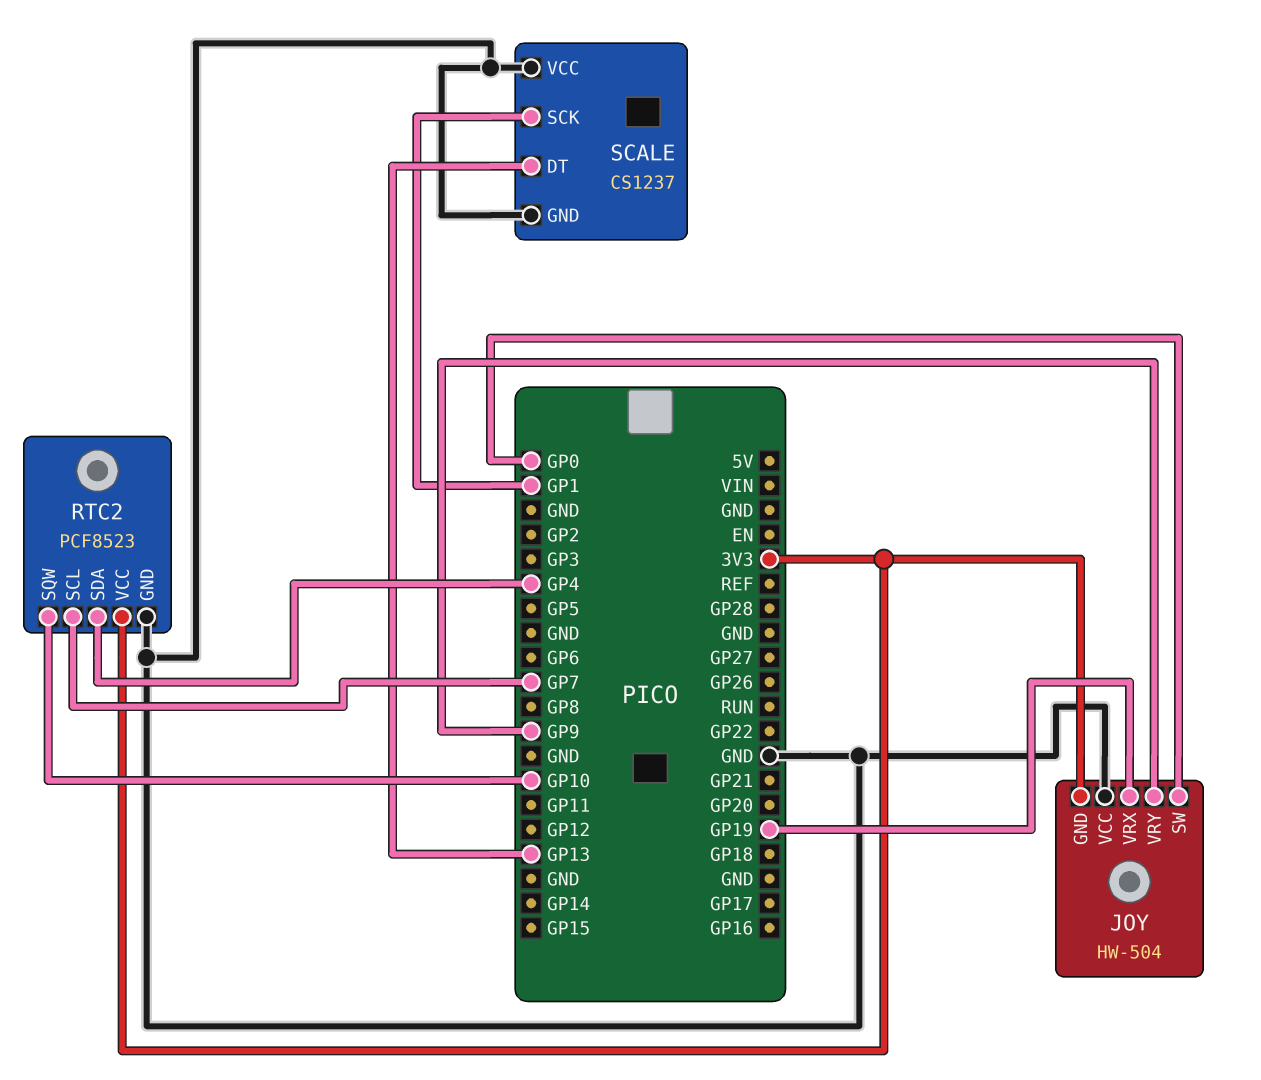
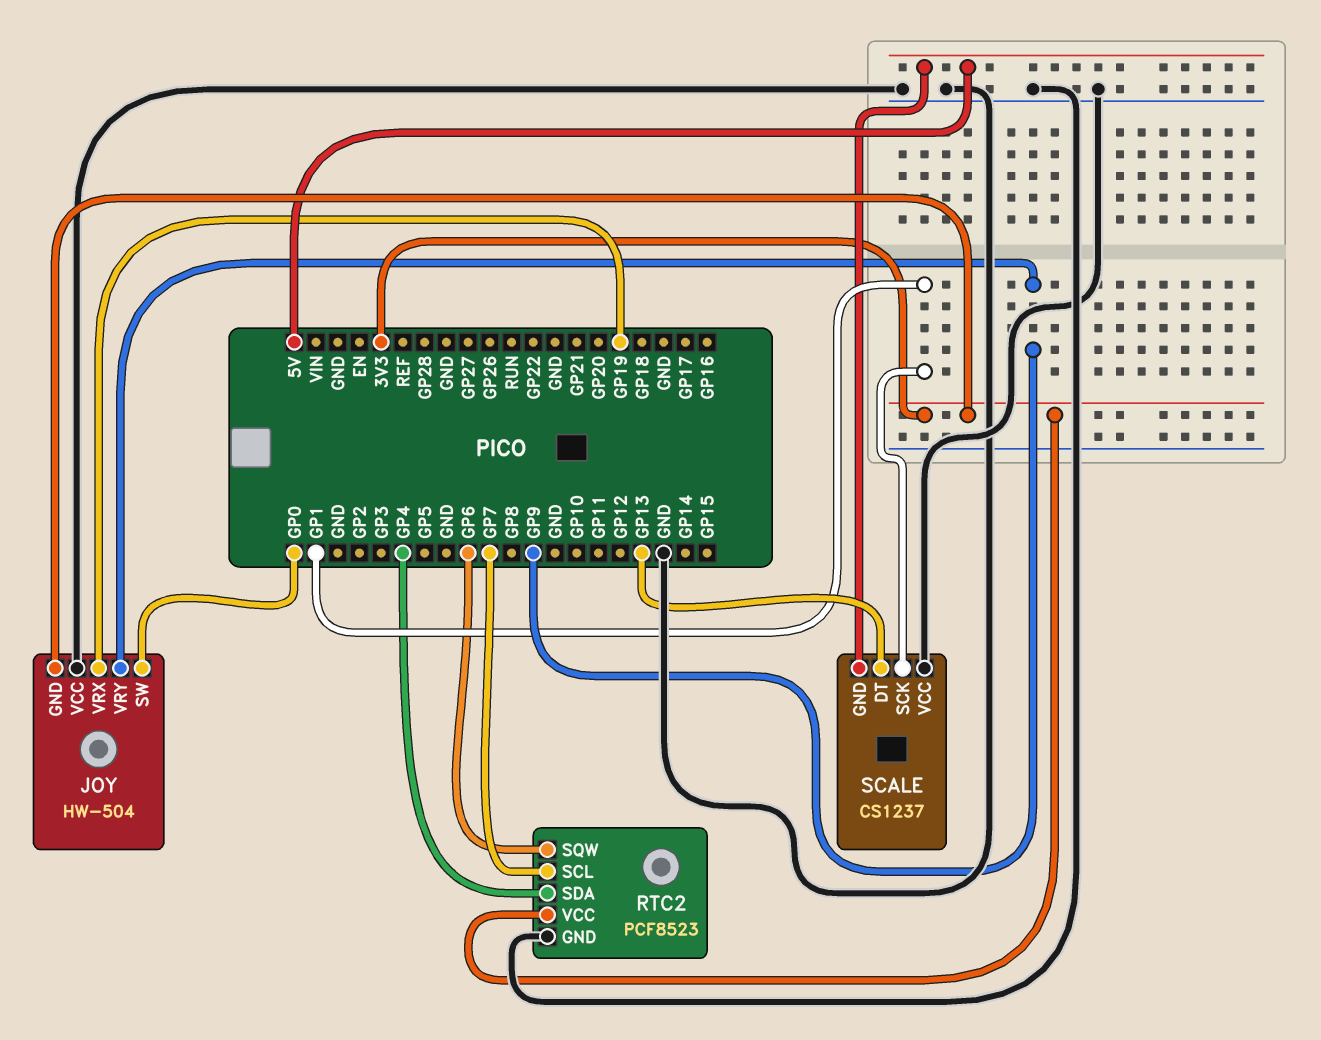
RTC2 pin SQW: GP10 -> GP6
SCALE pin GND: GND -> 5V

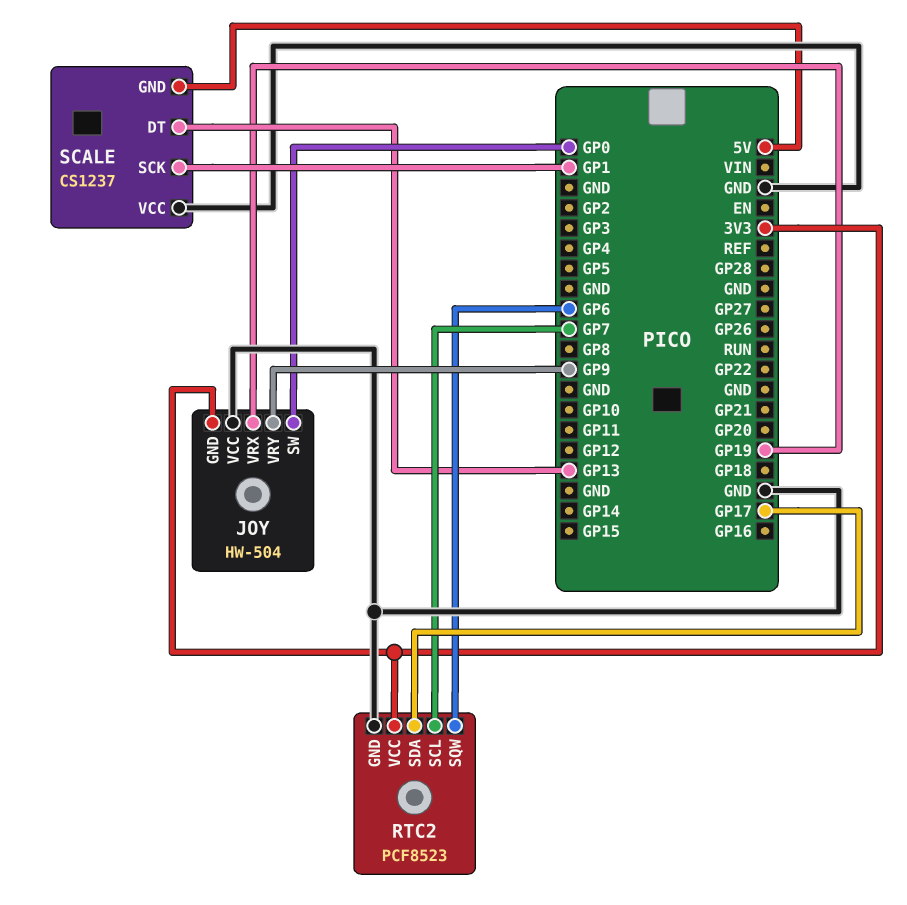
RTC2 pin SDA: GP4 -> GP17

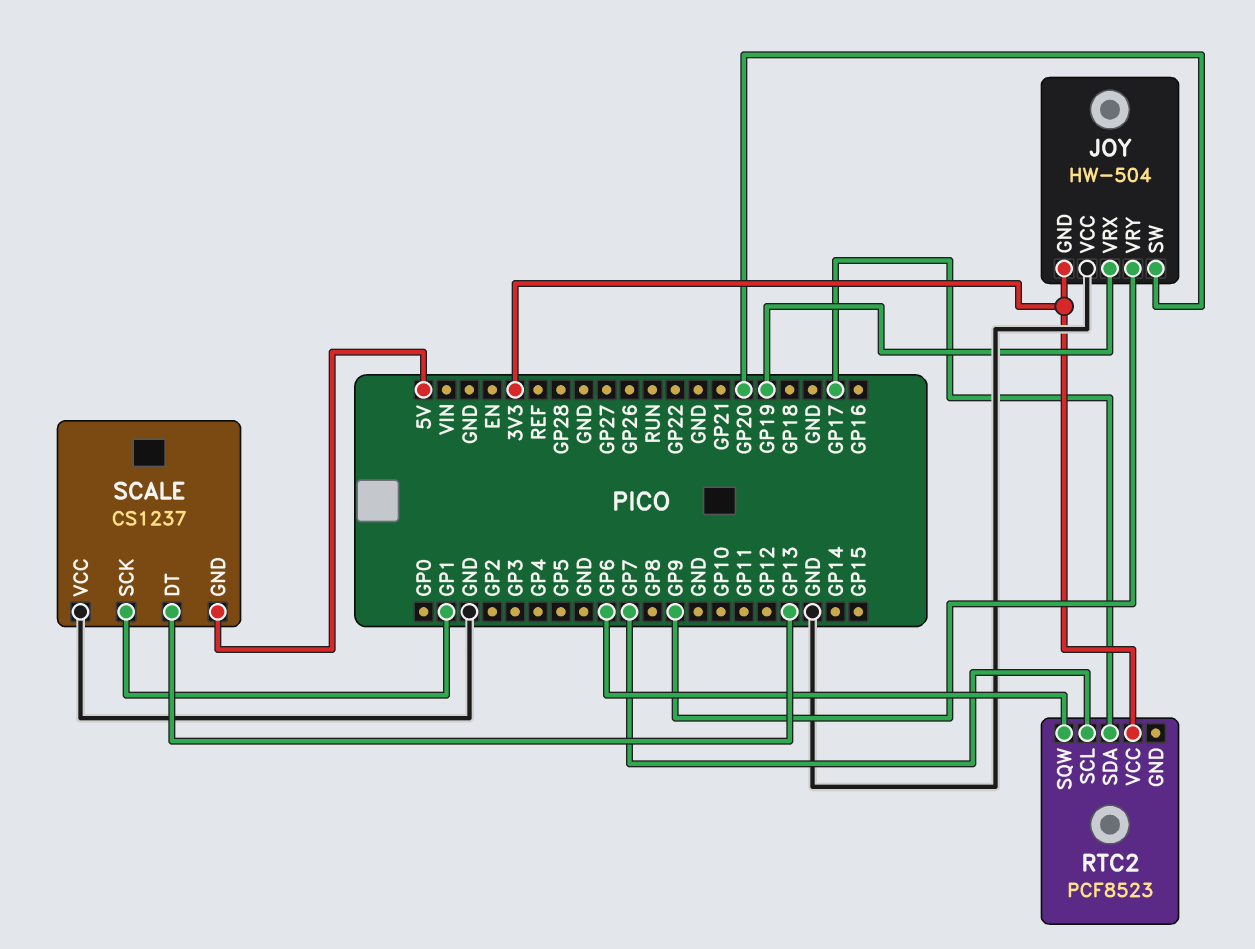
JOY pin SW: GP0 -> GP20
RTC2 pin GND: GND -> none

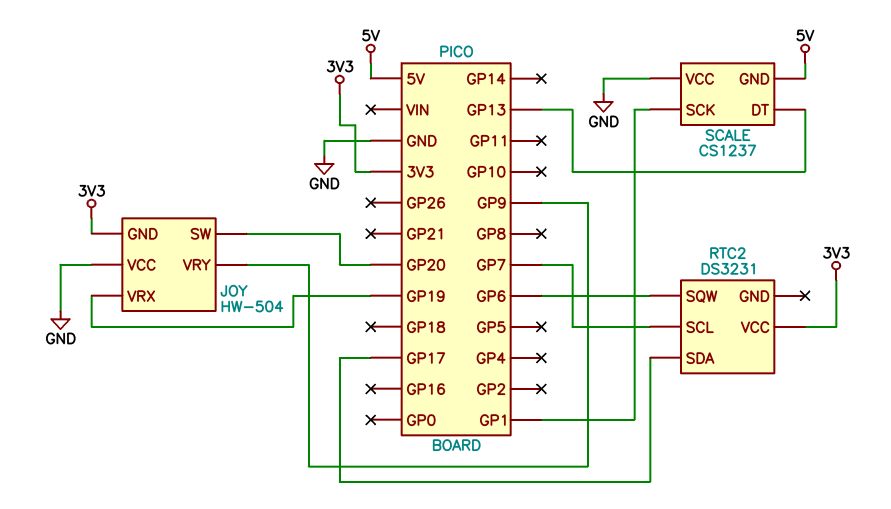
RTC2: PCF8523 -> DS3231

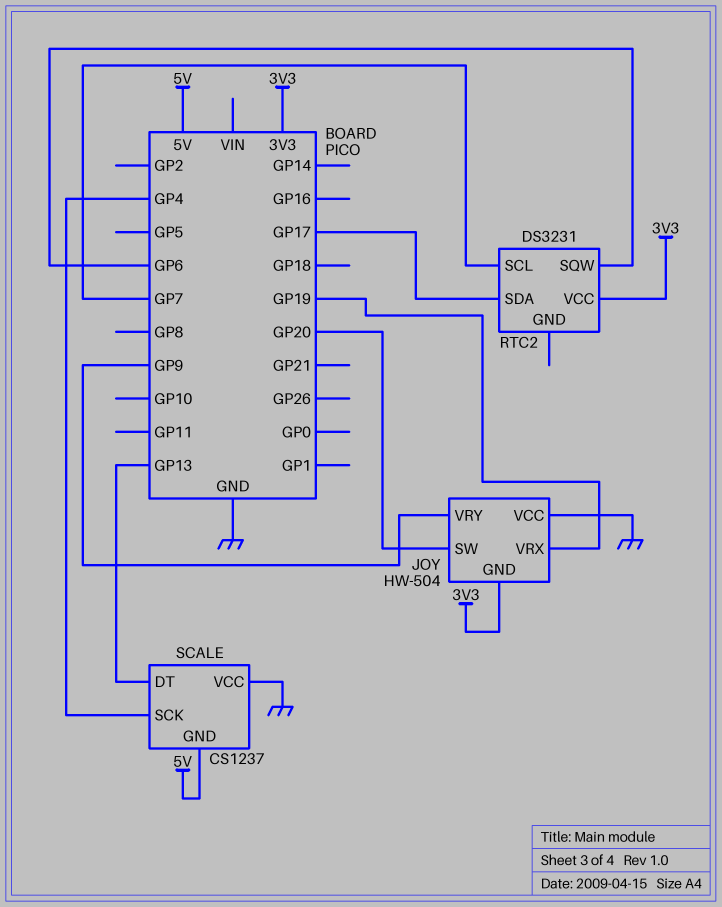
SCALE pin SCK: GP1 -> GP4

